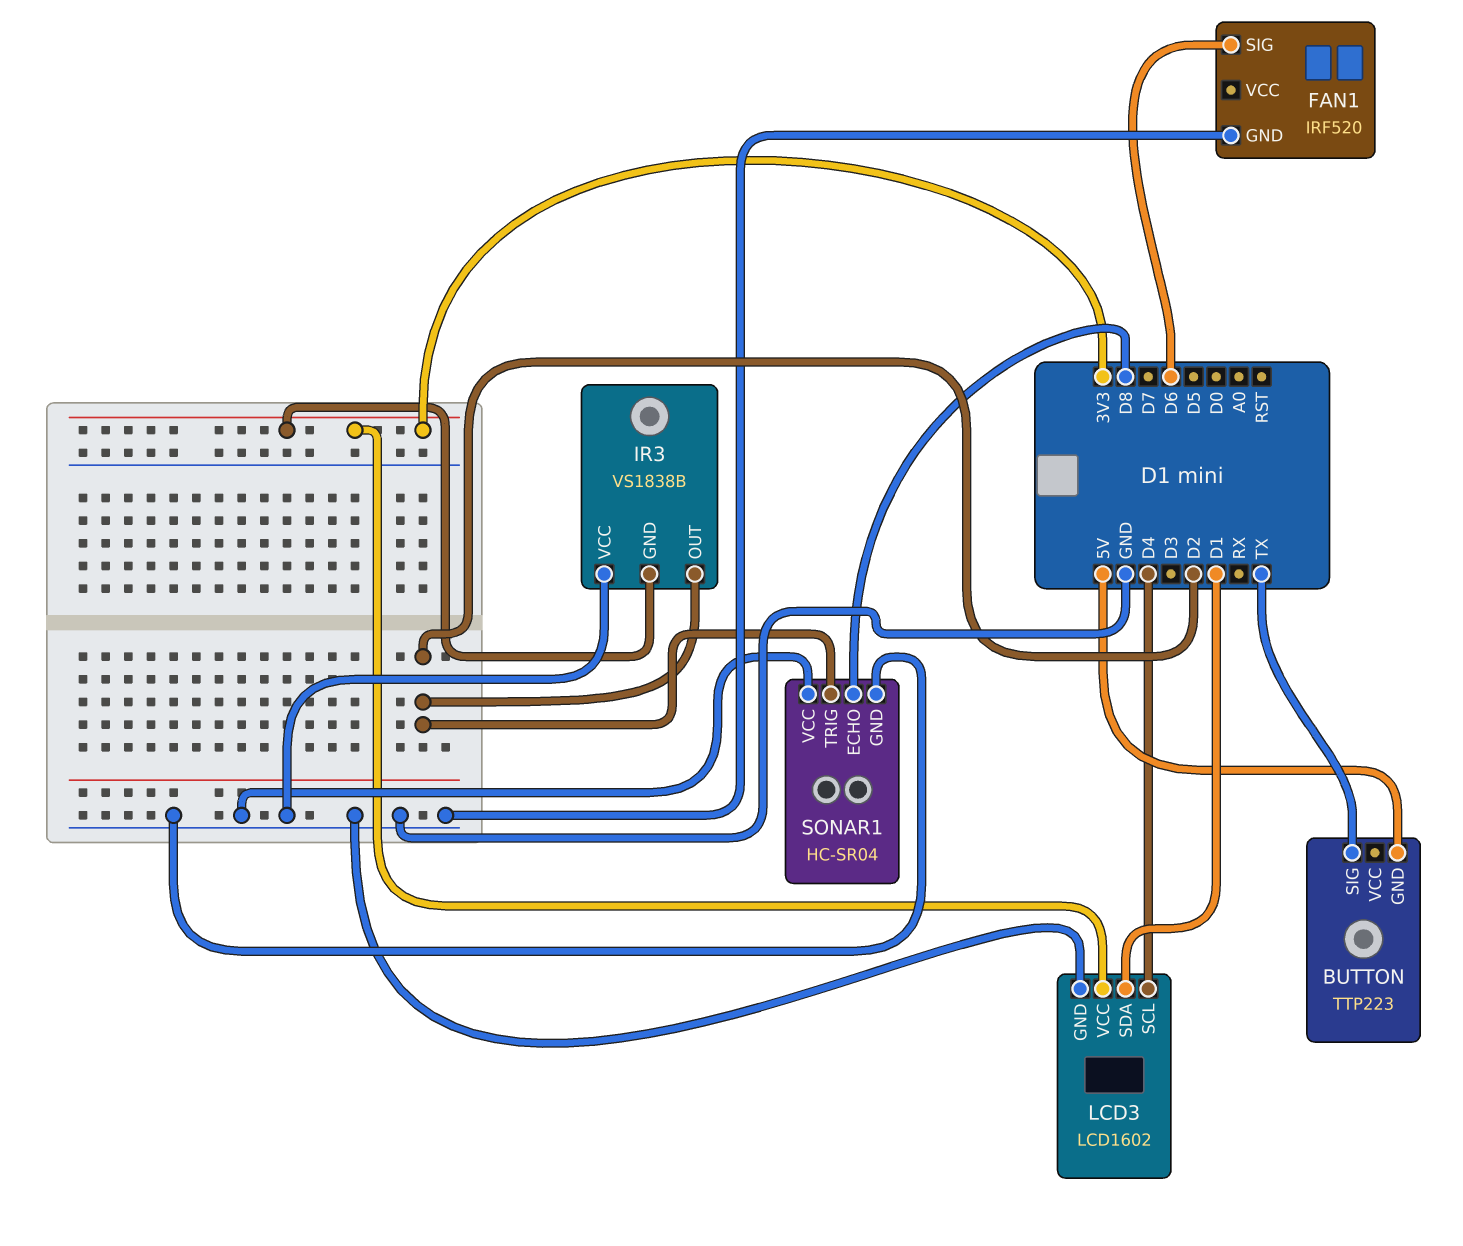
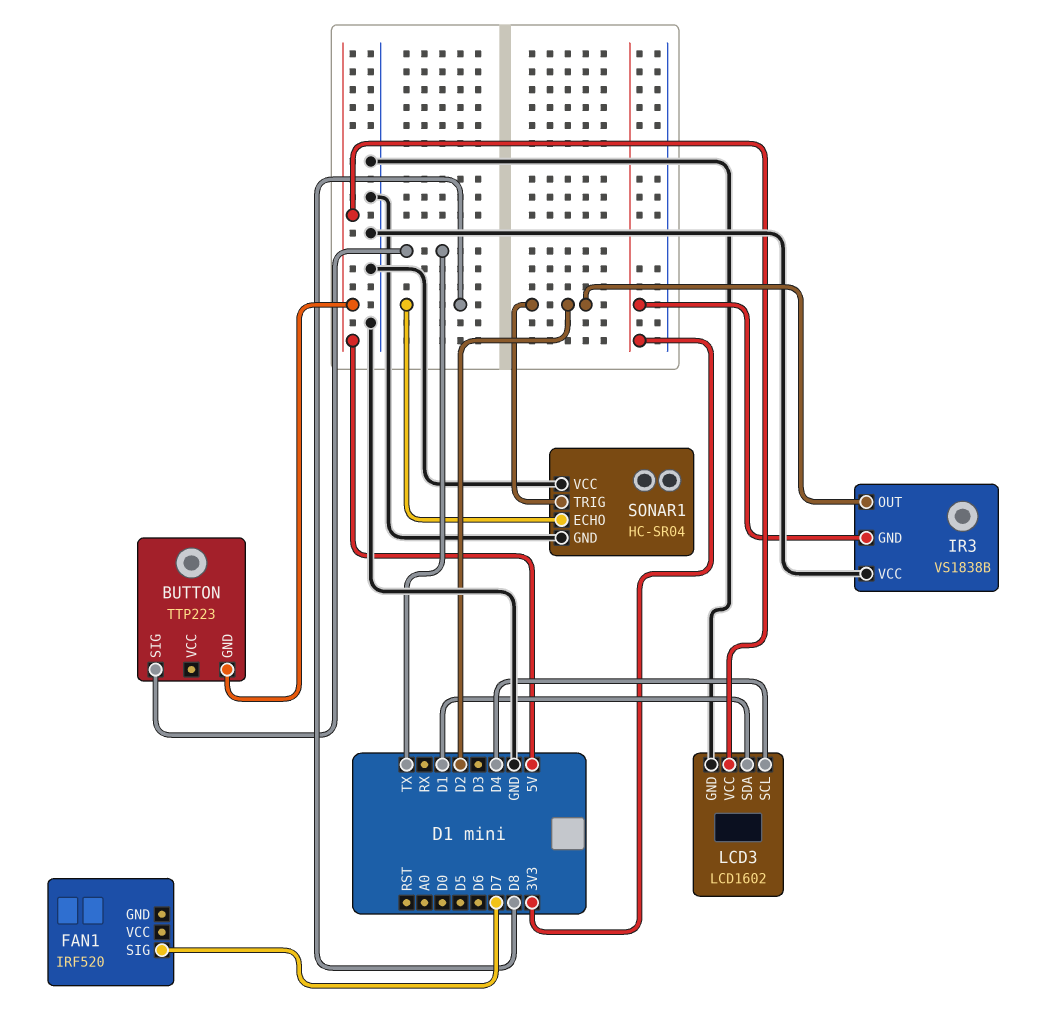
FAN1 pin GND: GND -> none
FAN1 pin SIG: D6 -> D7
LCD3 pin VCC: 3V3 -> 5V

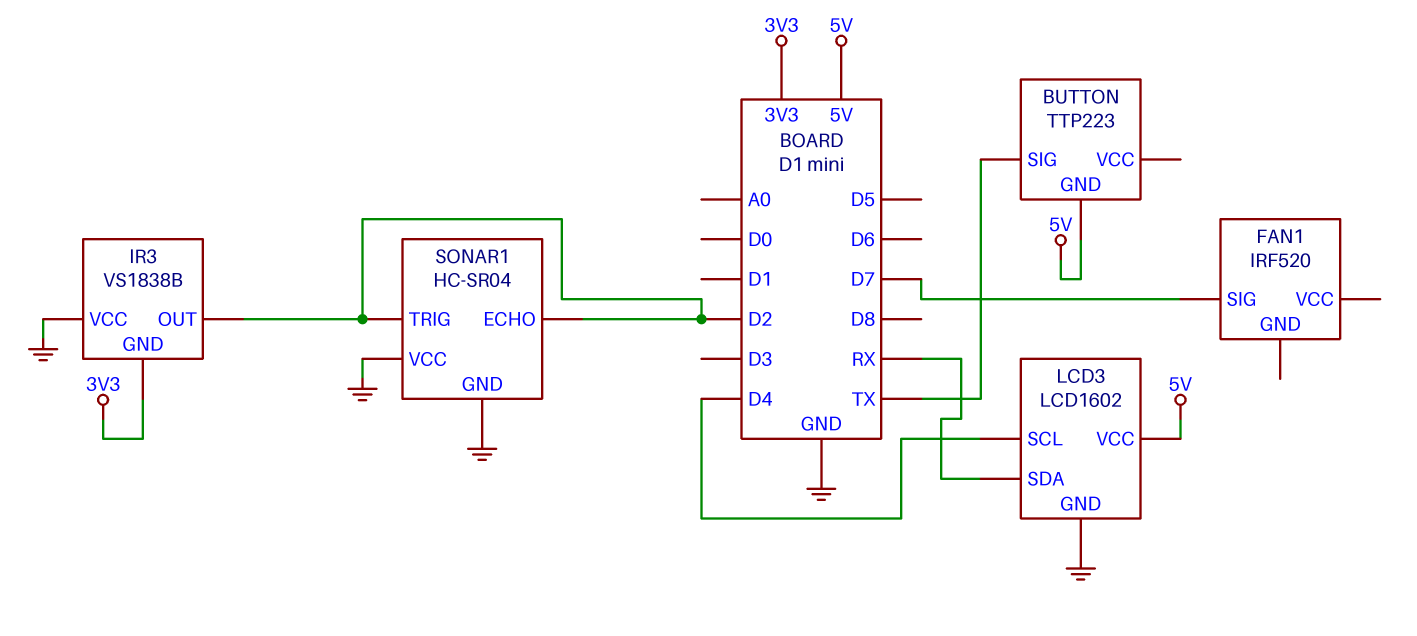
LCD3 pin SDA: D1 -> RX
SONAR1 pin ECHO: D8 -> D2

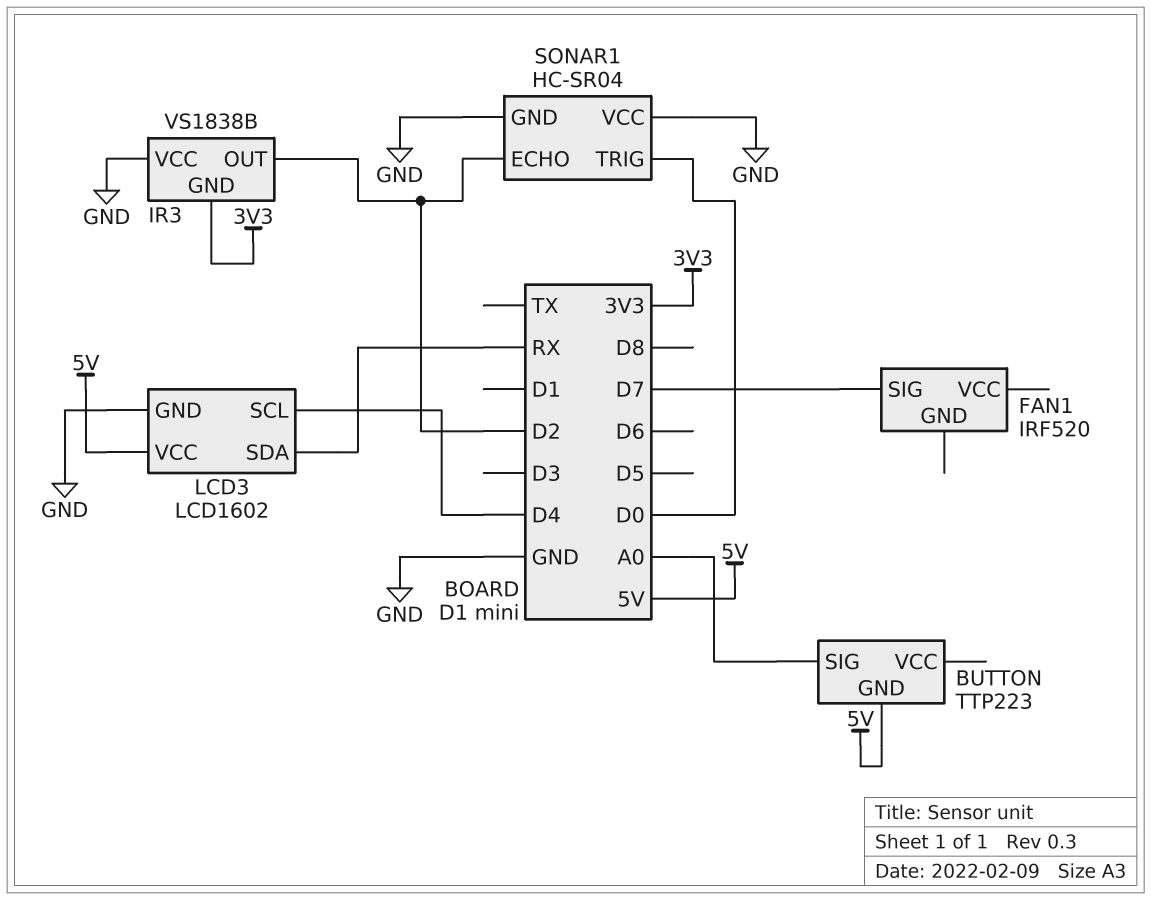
BUTTON pin SIG: TX -> A0
SONAR1 pin TRIG: D2 -> D0

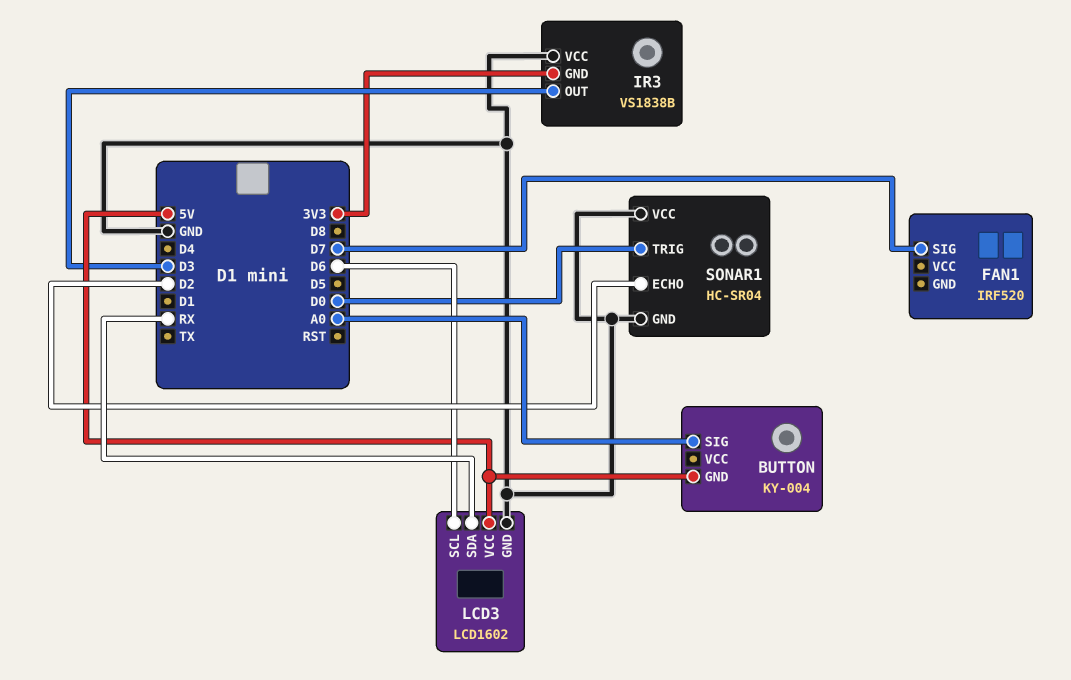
BUTTON: TTP223 -> KY-004
IR3 pin OUT: D2 -> D3
LCD3 pin SCL: D4 -> D6

